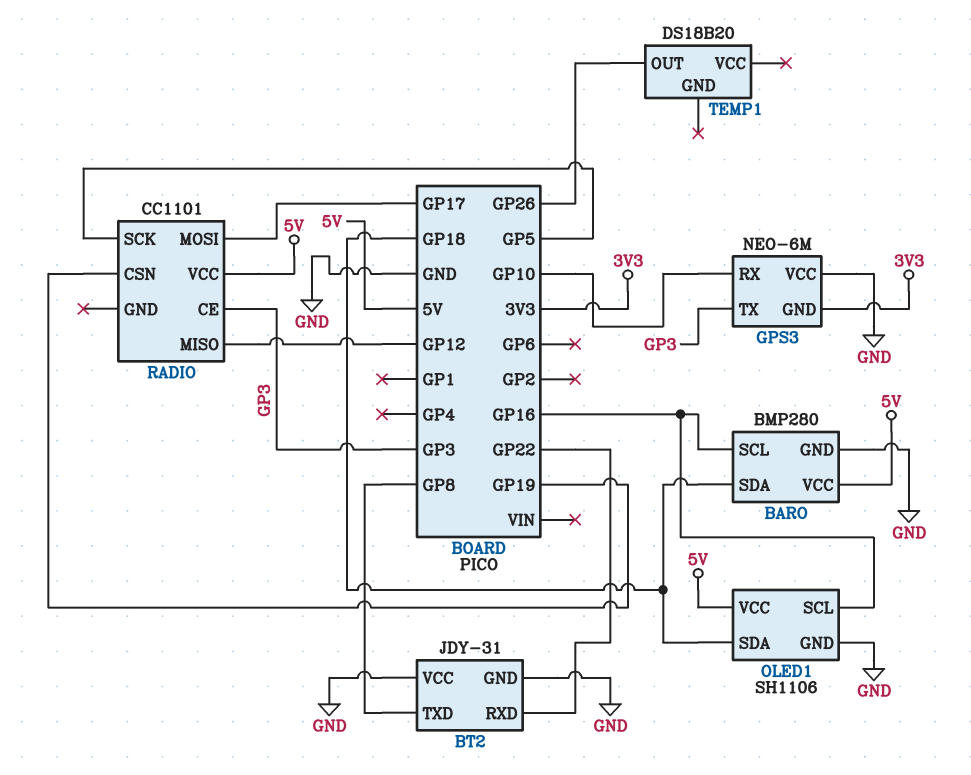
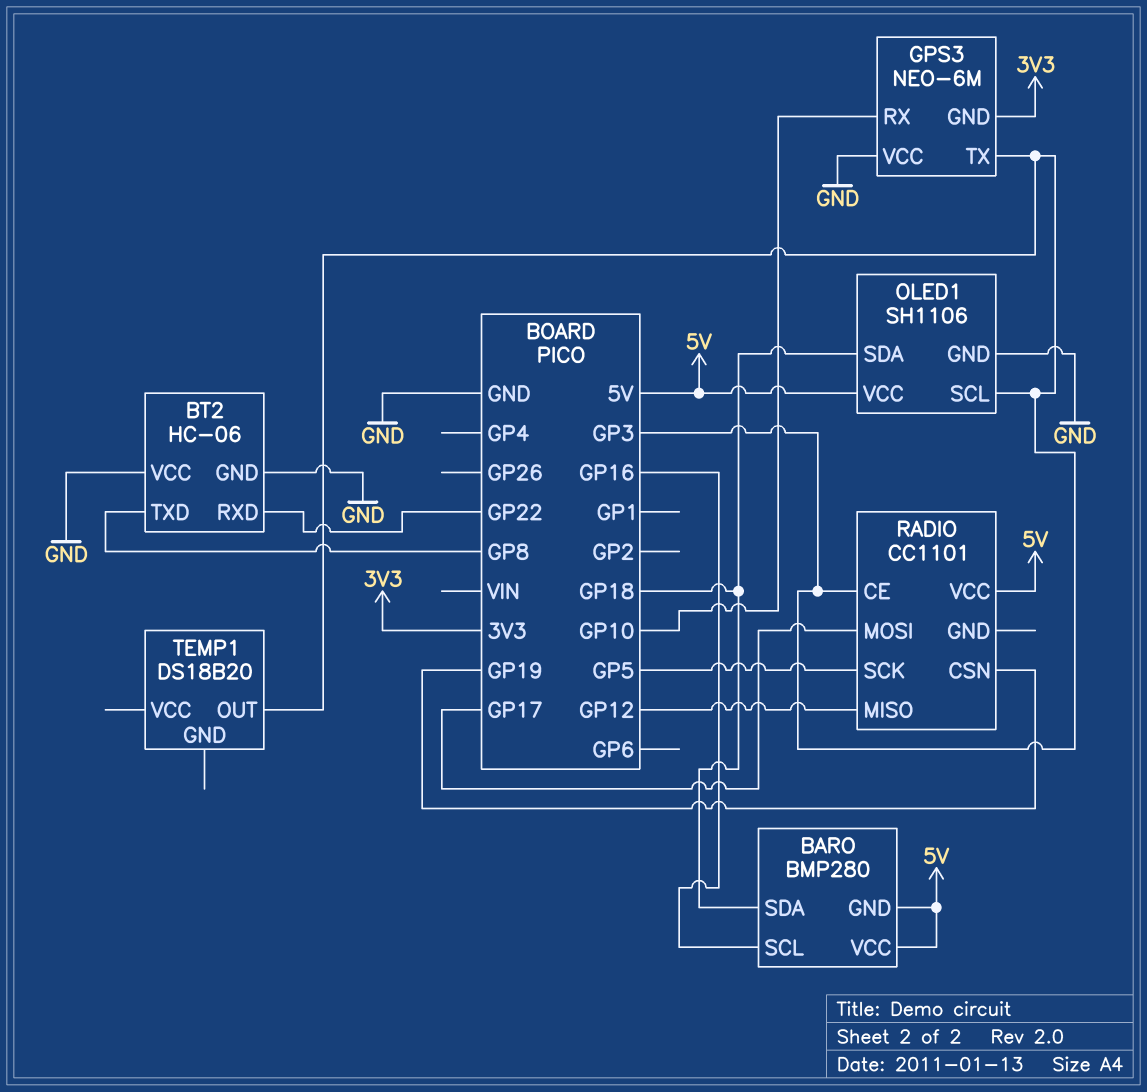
BARO pin GND: GND -> 5V
BT2: JDY-31 -> HC-06
OLED1 pin SCL: GP16 -> GP3
TEMP1 pin OUT: GP26 -> GP3

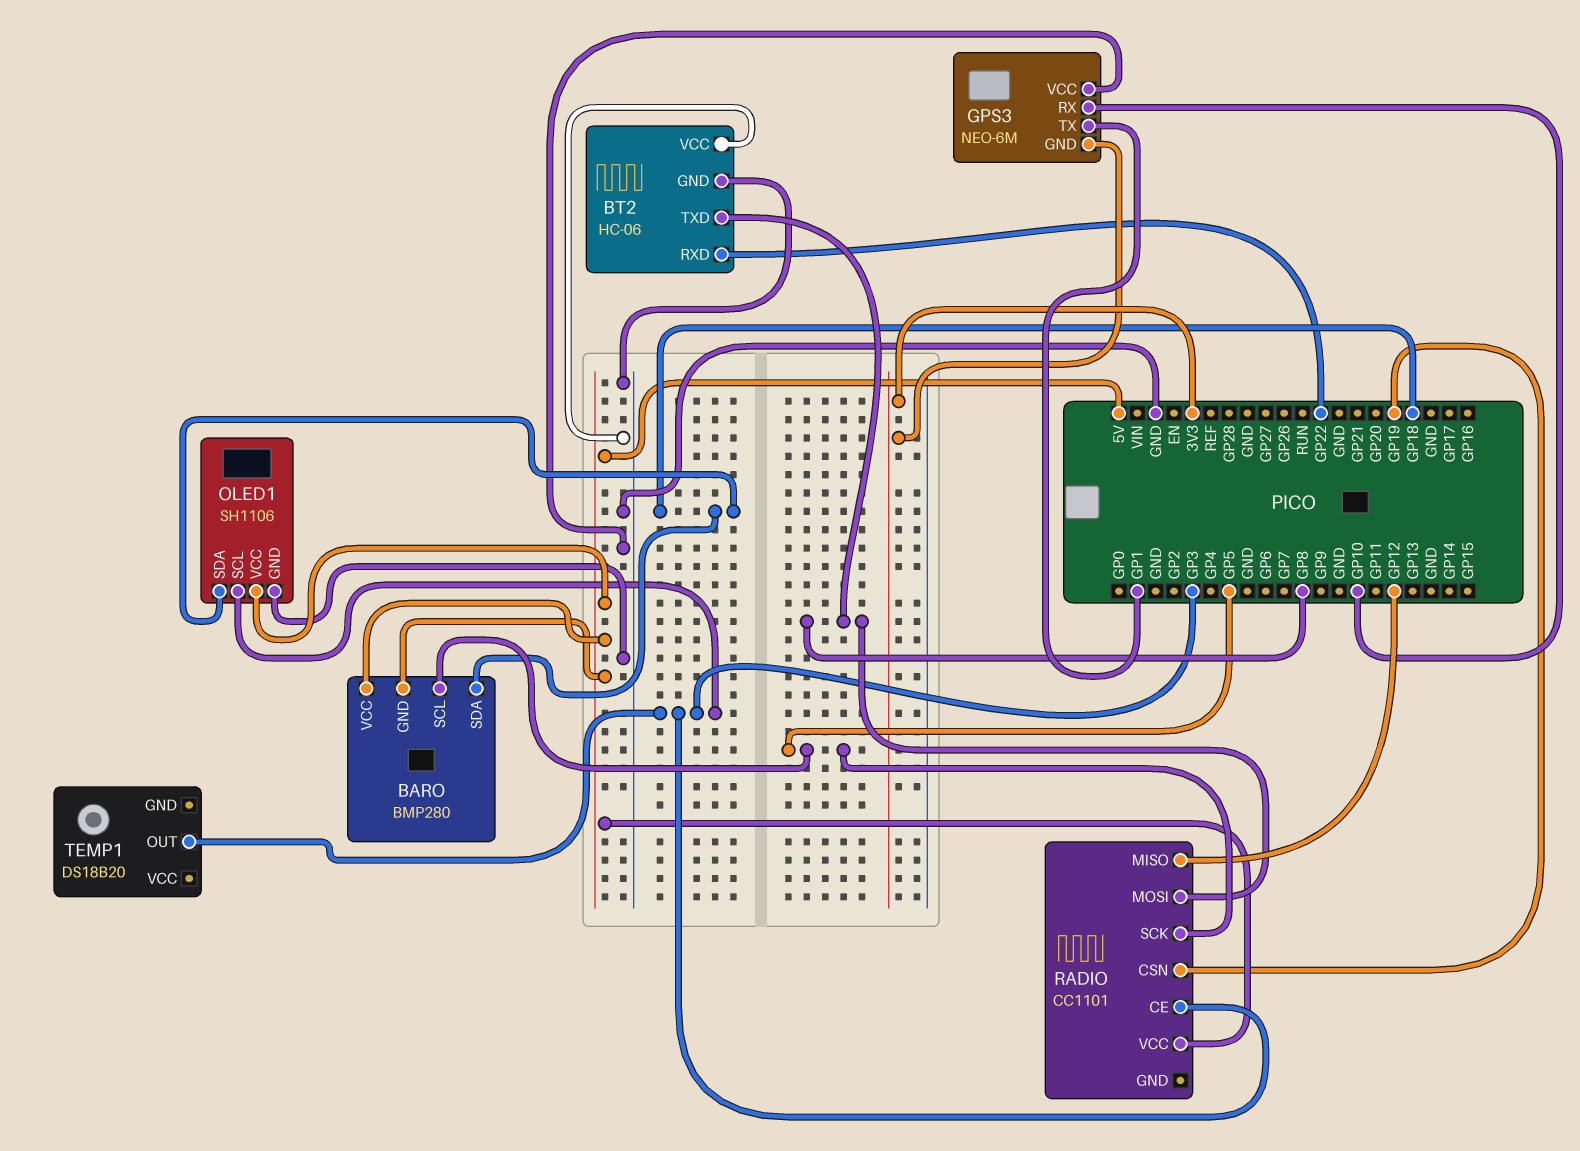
BARO pin SCL: GP16 -> GP5
GPS3 pin TX: GP3 -> GP1
RADIO pin MOSI: GP17 -> GP8

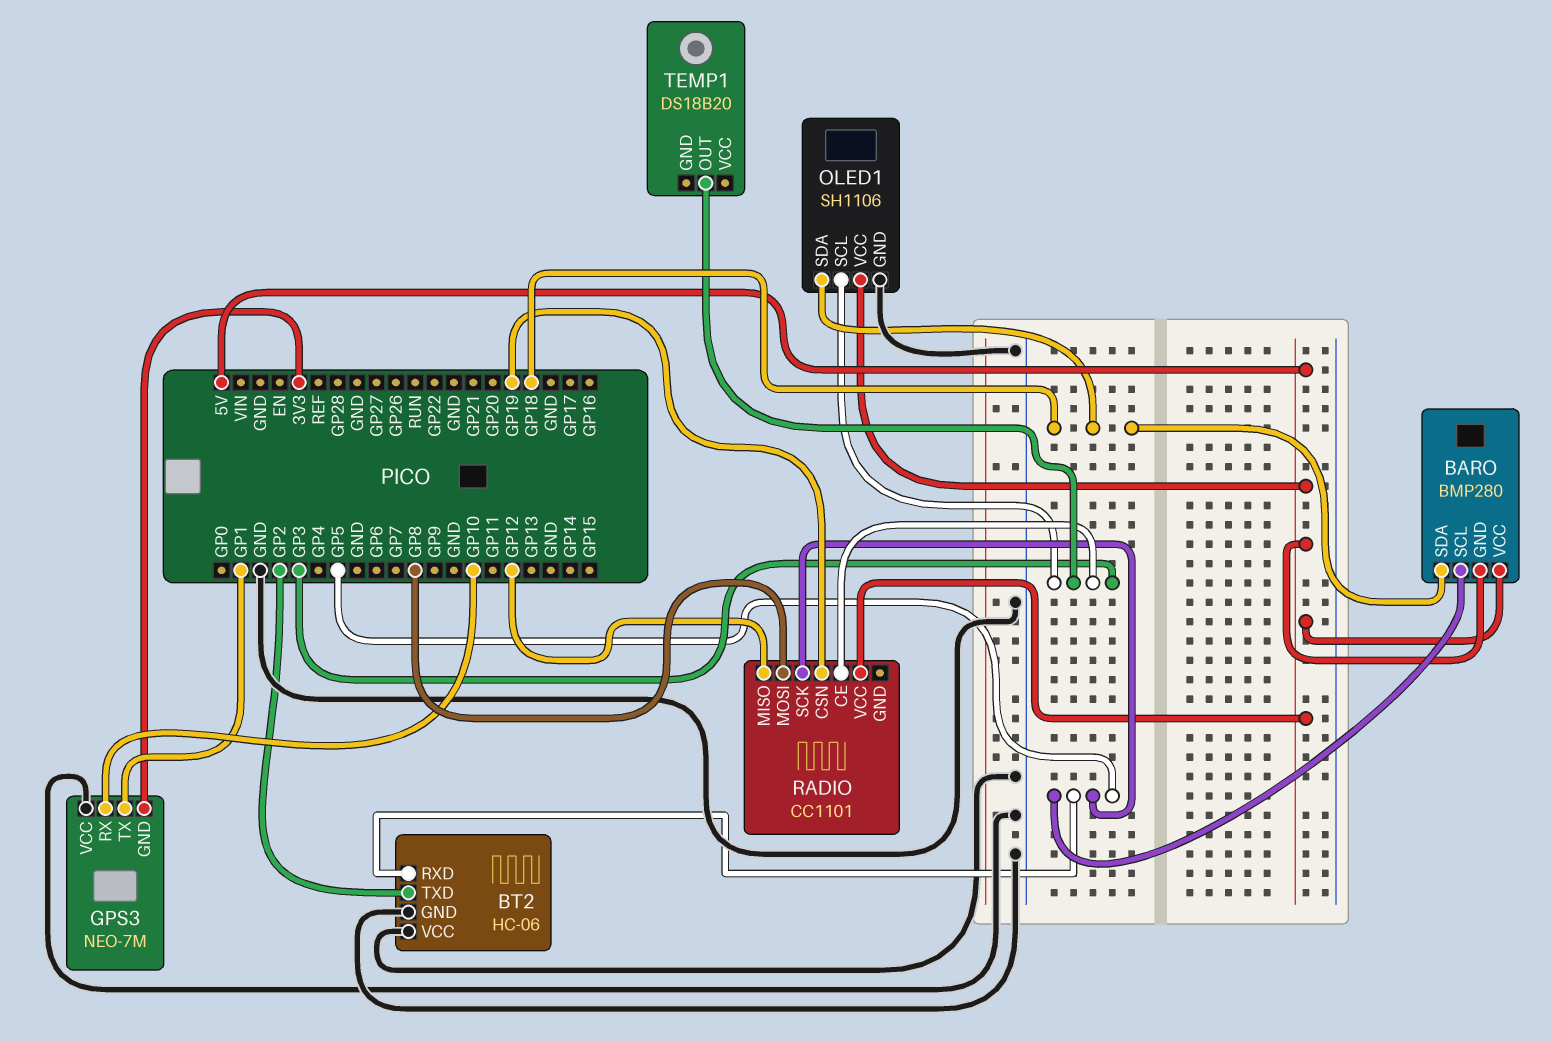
BT2 pin RXD: GP22 -> GP5
BT2 pin TXD: GP8 -> GP2
GPS3: NEO-6M -> NEO-7M

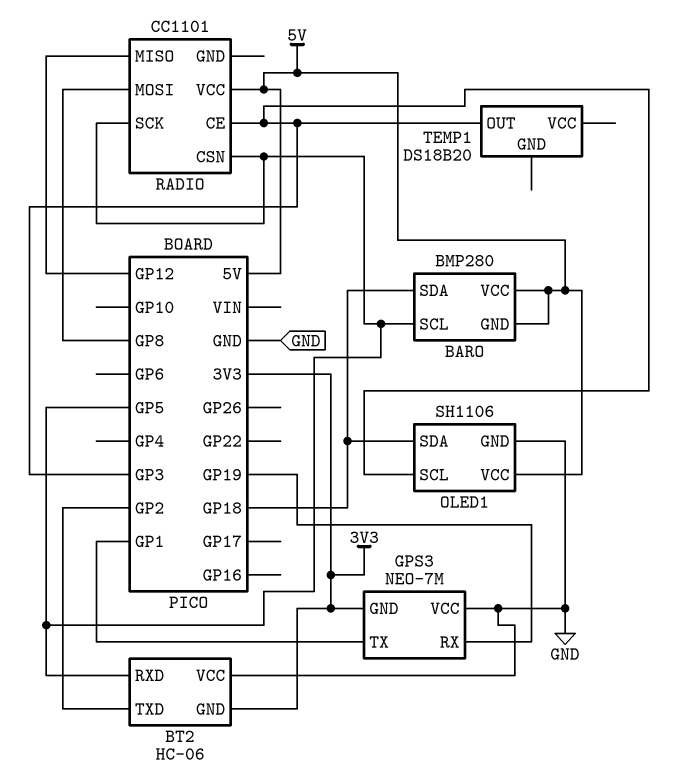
BT2 pin GND: GND -> 3V3
GPS3 pin RX: GP10 -> GP19
RADIO pin CSN: GP19 -> GP5

